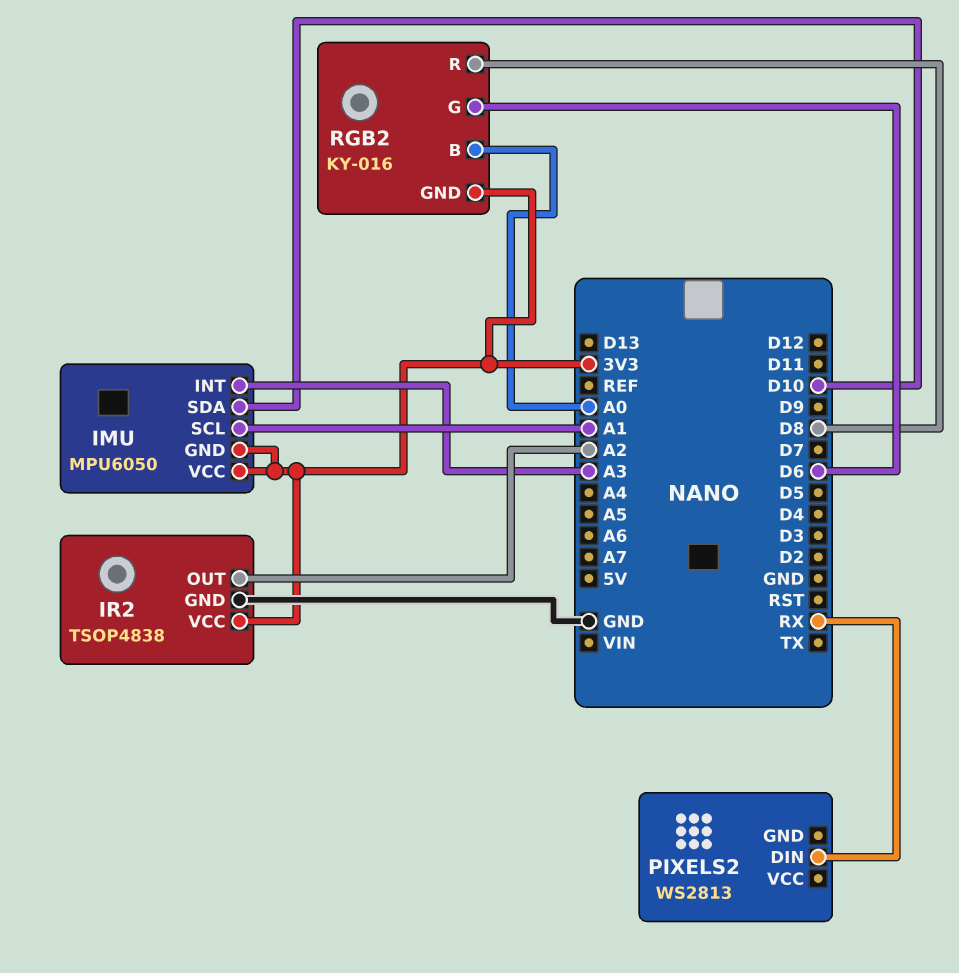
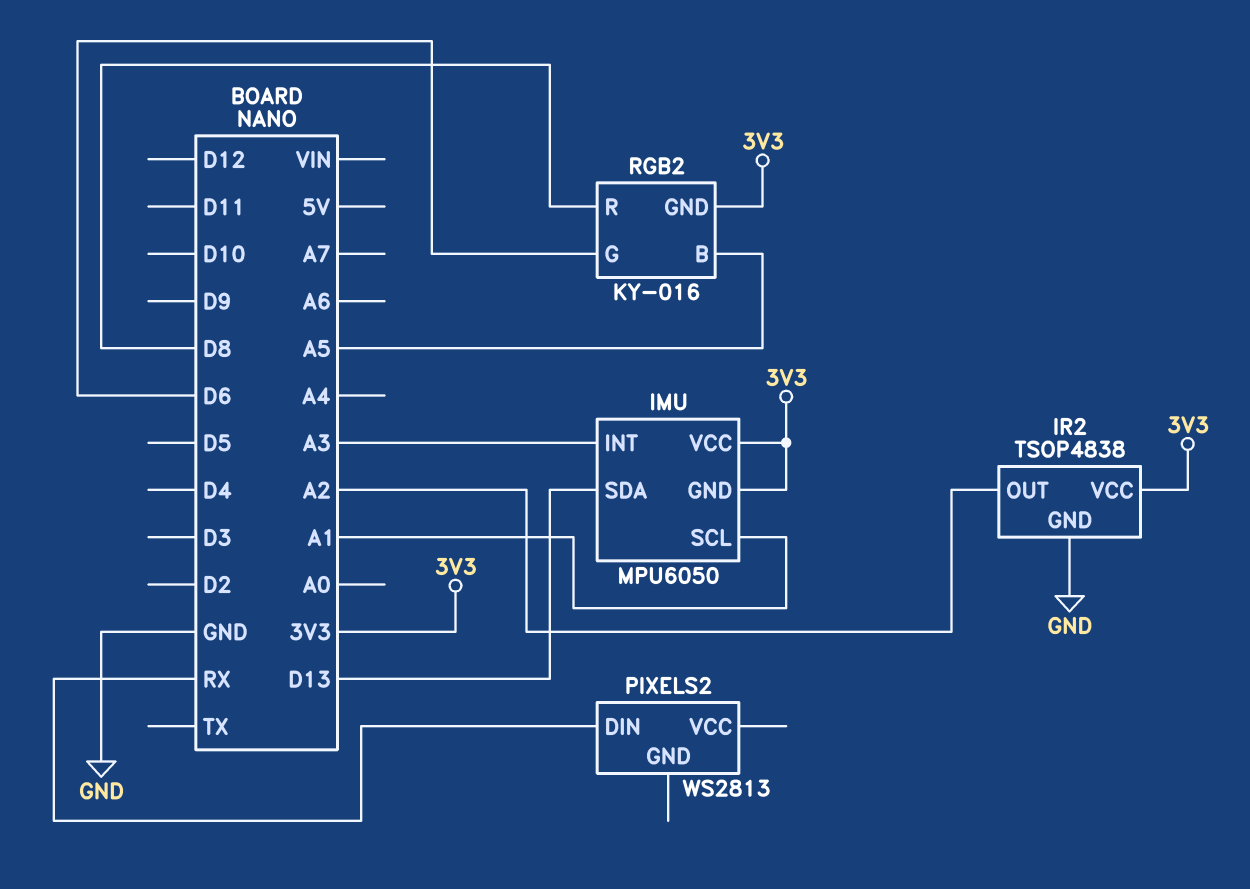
IMU pin SDA: D10 -> D13
RGB2 pin B: A0 -> A5

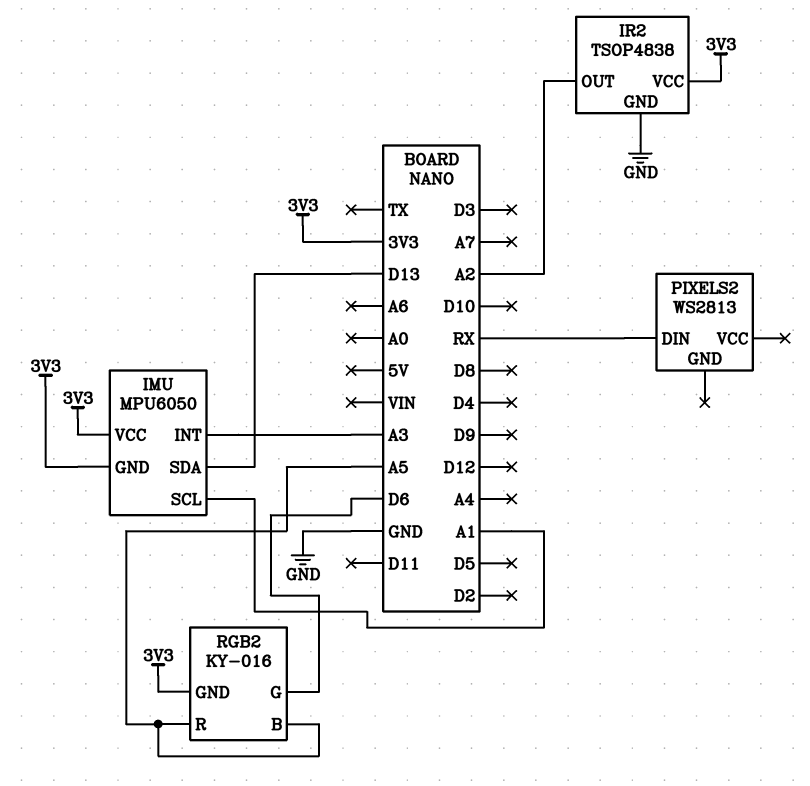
RGB2 pin R: D8 -> A5

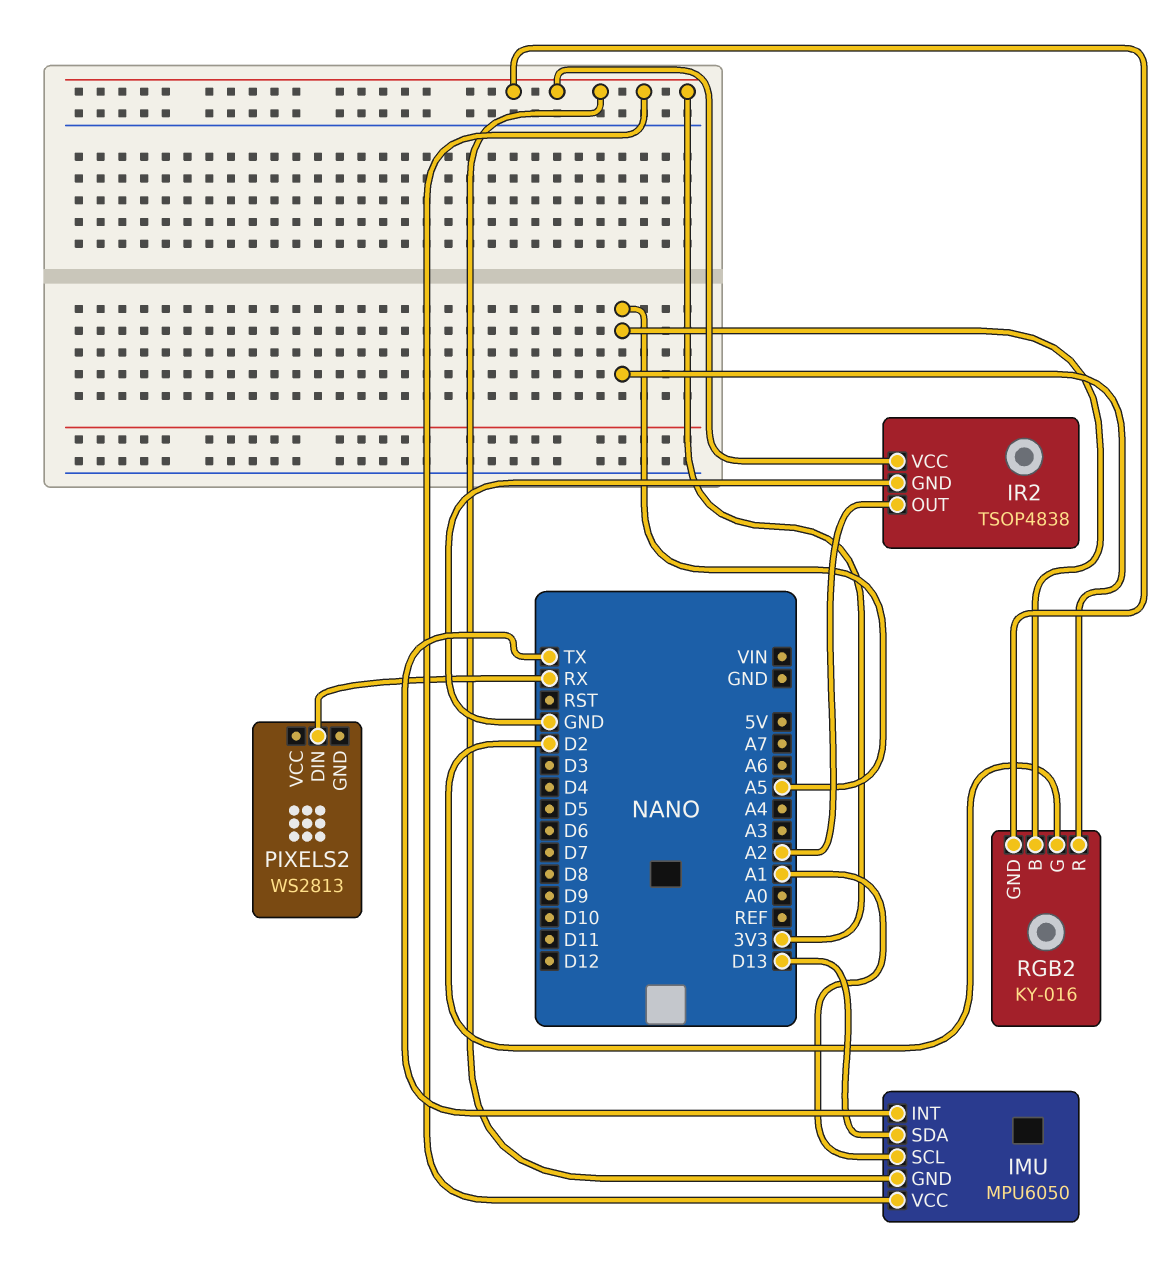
IMU pin INT: A3 -> TX
RGB2 pin G: D6 -> D2

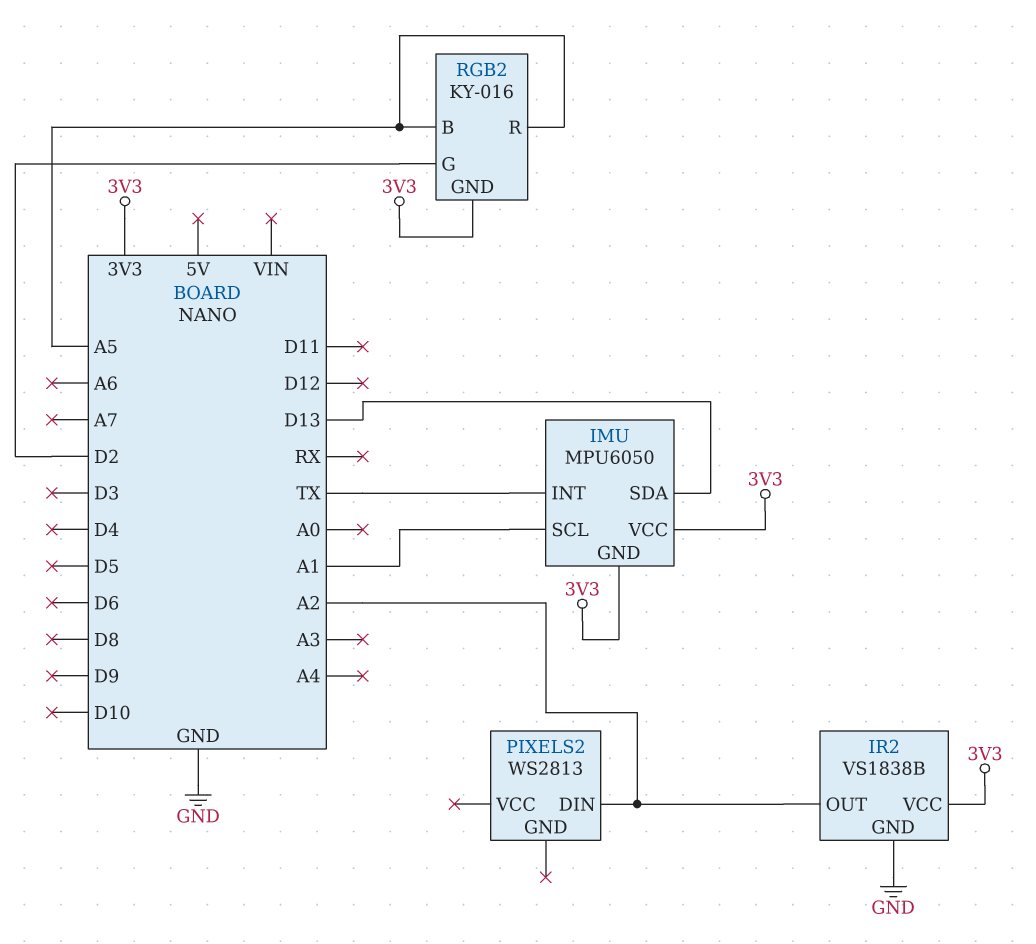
IR2: TSOP4838 -> VS1838B
PIXELS2 pin DIN: RX -> A2

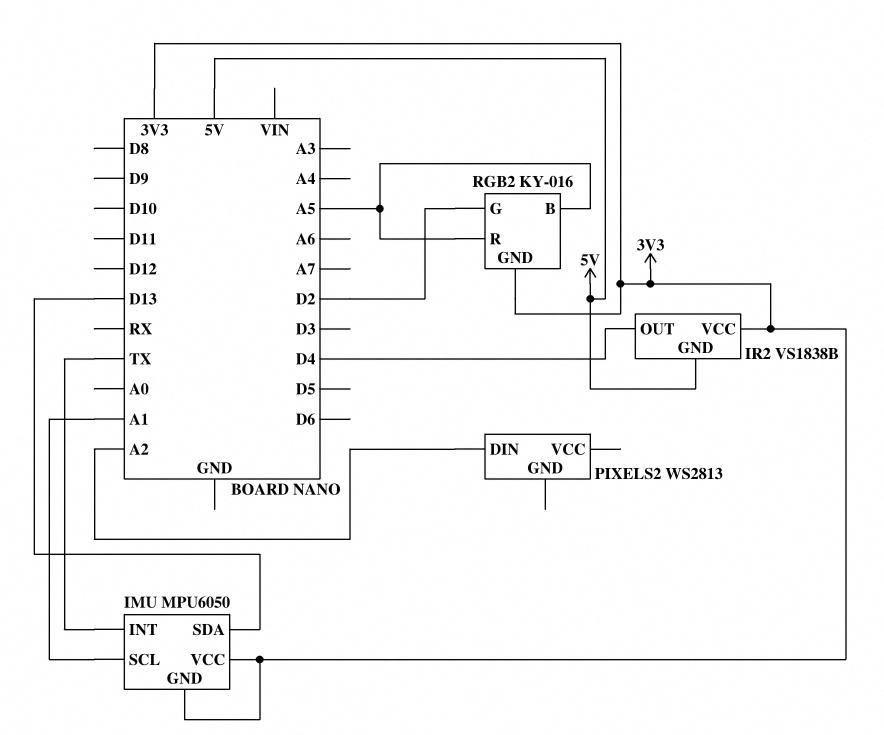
IR2 pin GND: GND -> 5V
IR2 pin OUT: A2 -> D4

